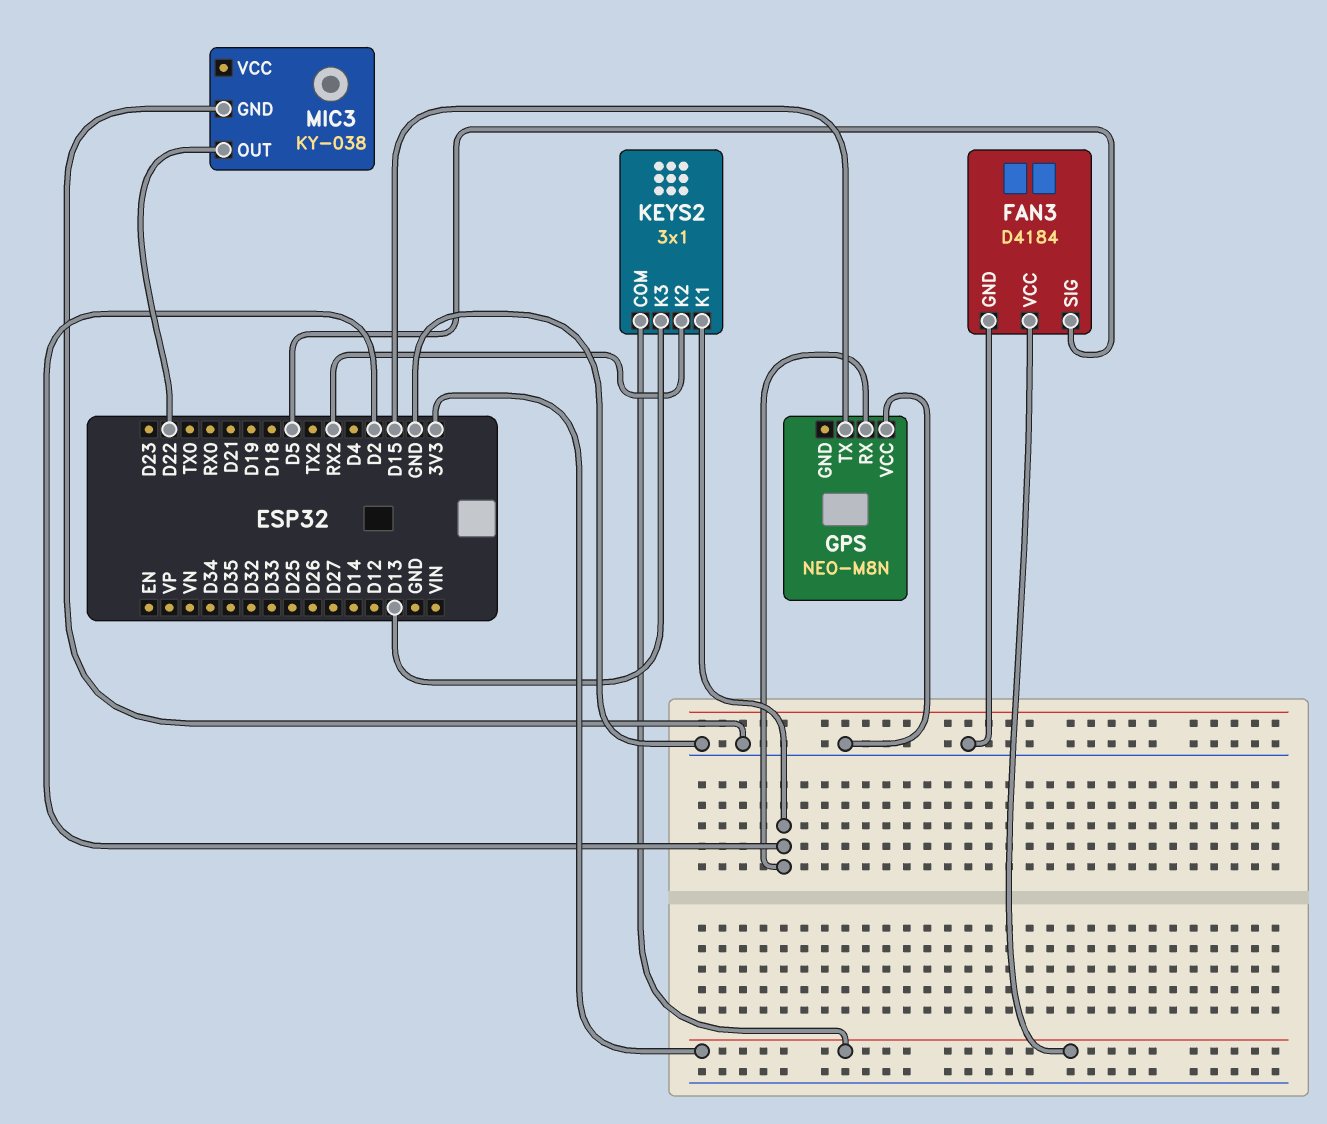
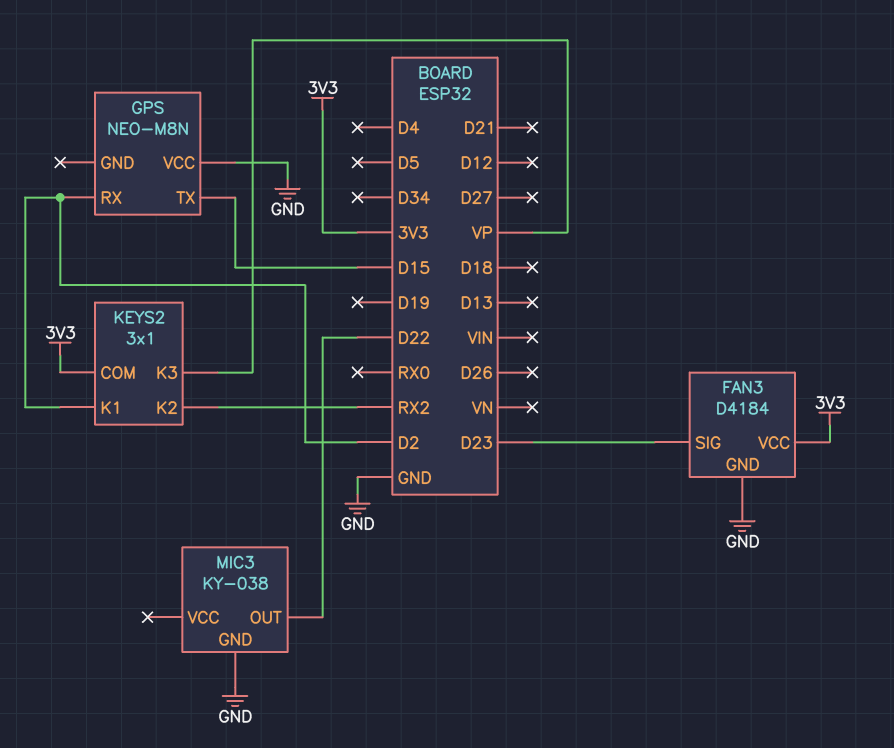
FAN3 pin SIG: D5 -> D23
KEYS2 pin K3: D13 -> VP

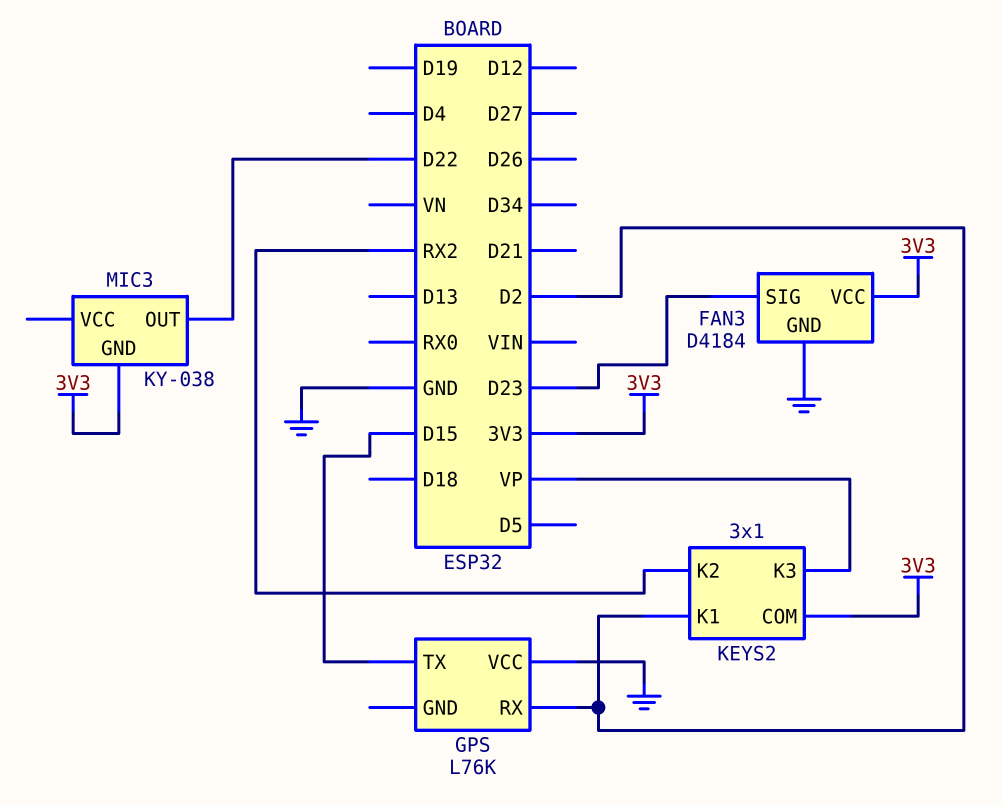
GPS: NEO-M8N -> L76K
MIC3 pin GND: GND -> 3V3

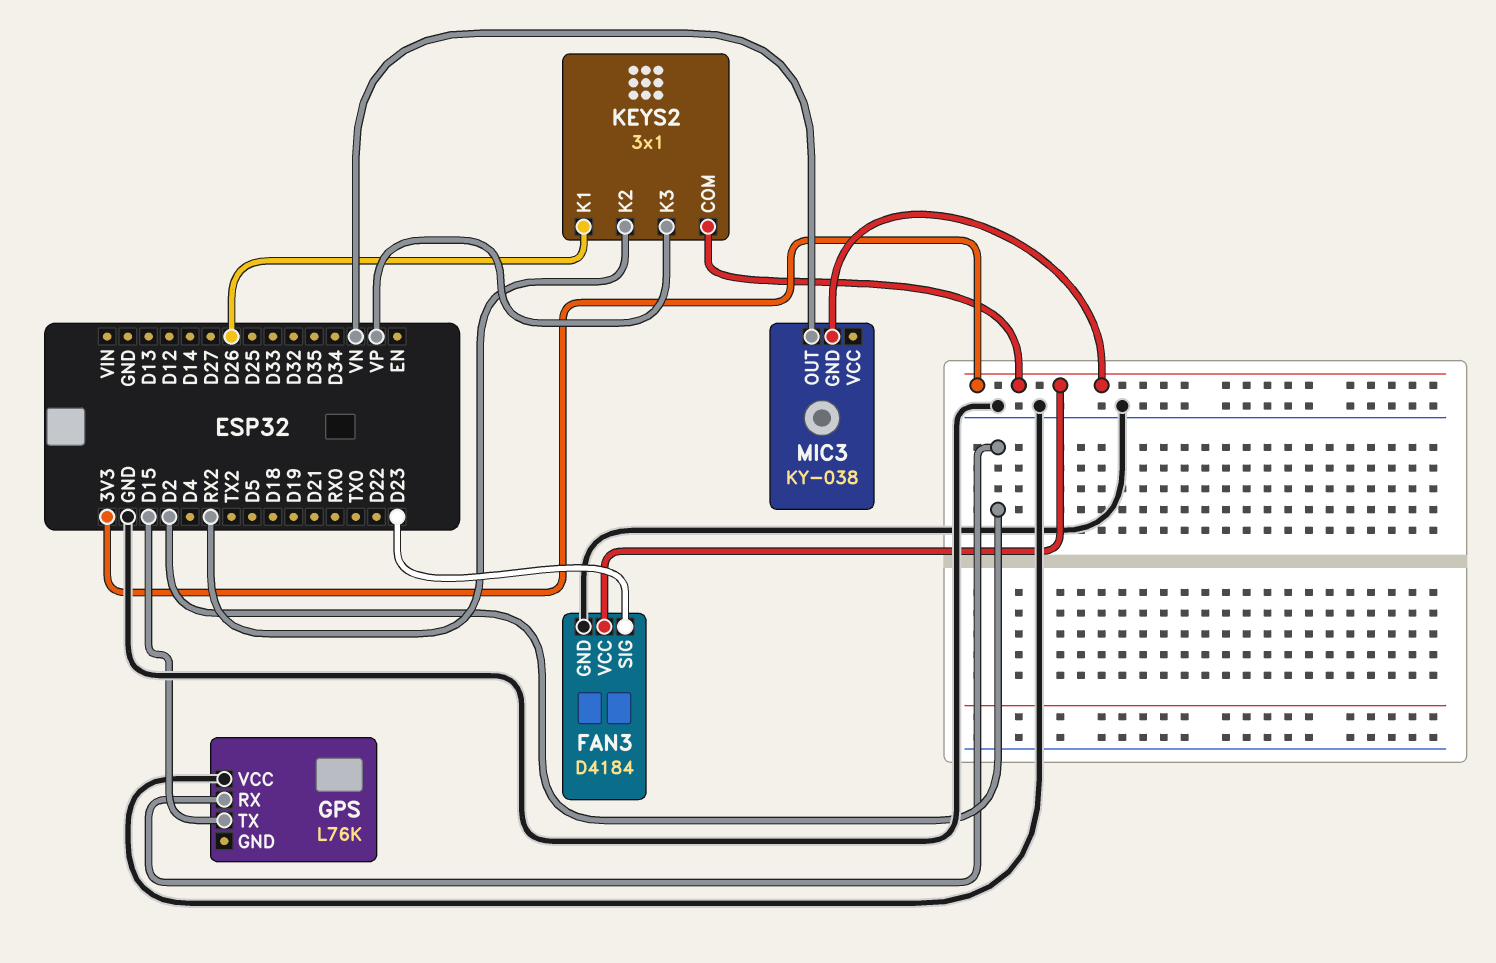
KEYS2 pin K1: D2 -> D26
MIC3 pin OUT: D22 -> VN

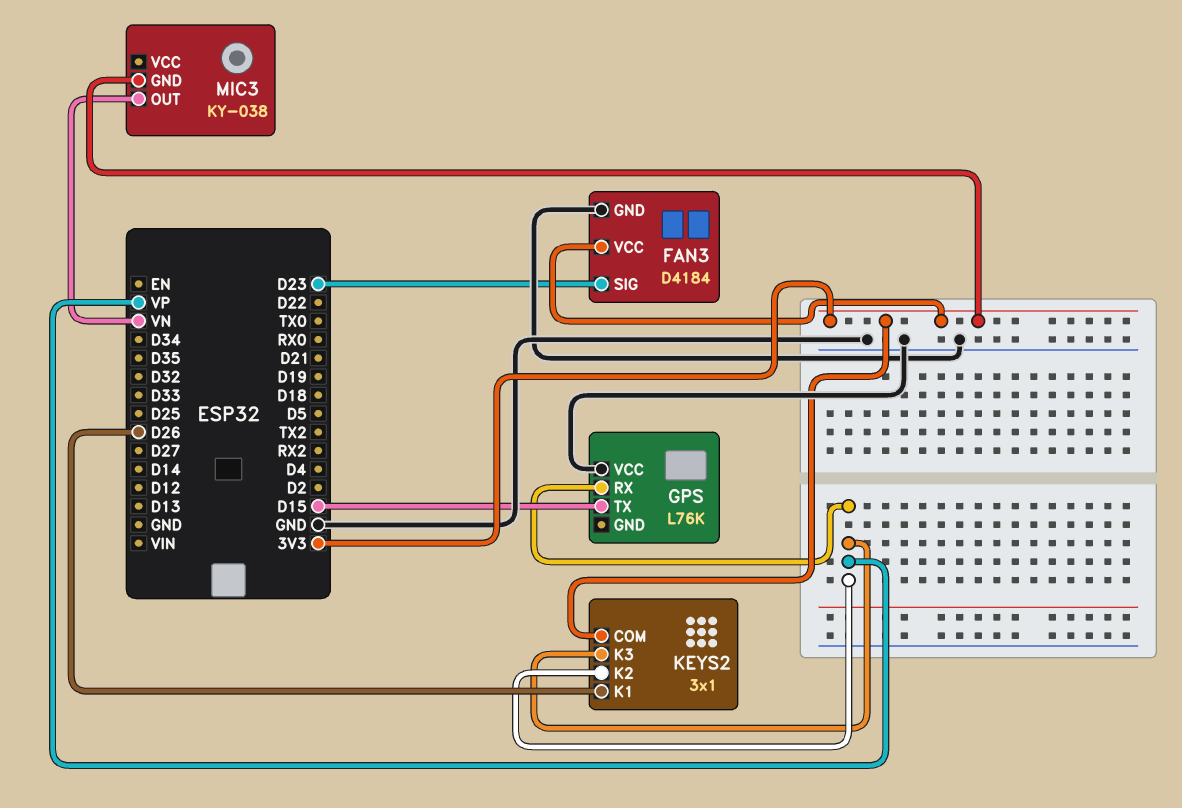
GPS pin RX: D2 -> VP
KEYS2 pin K2: RX2 -> VP

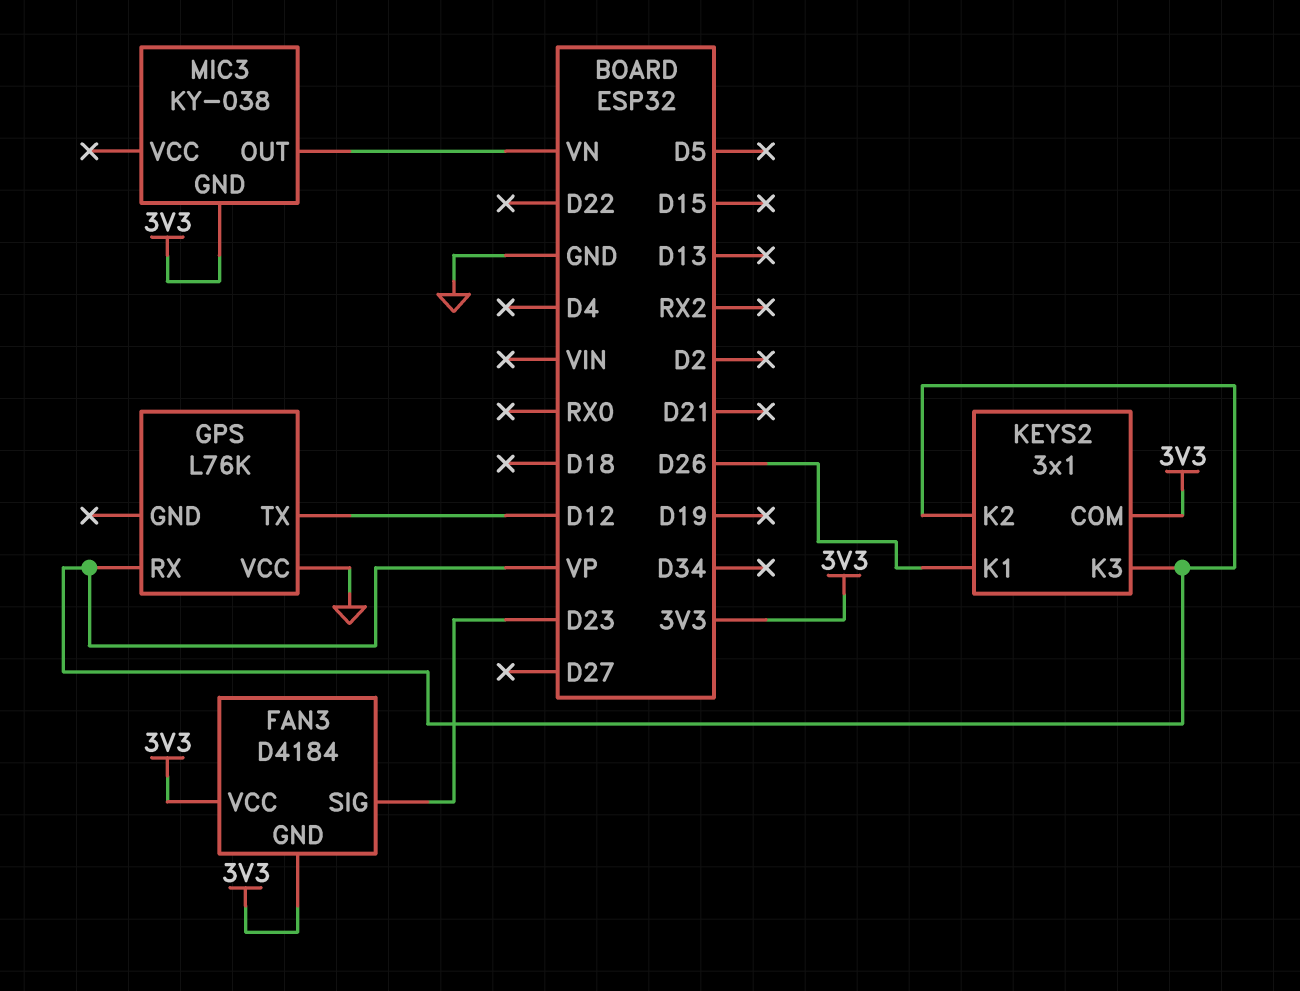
FAN3 pin GND: GND -> 3V3
GPS pin TX: D15 -> D12

